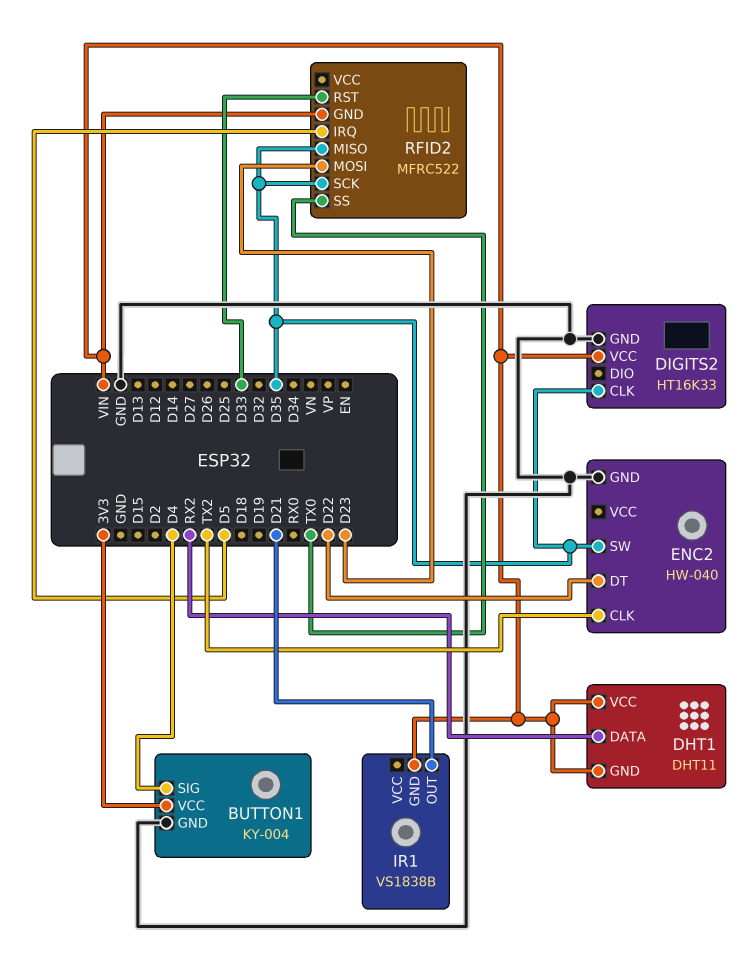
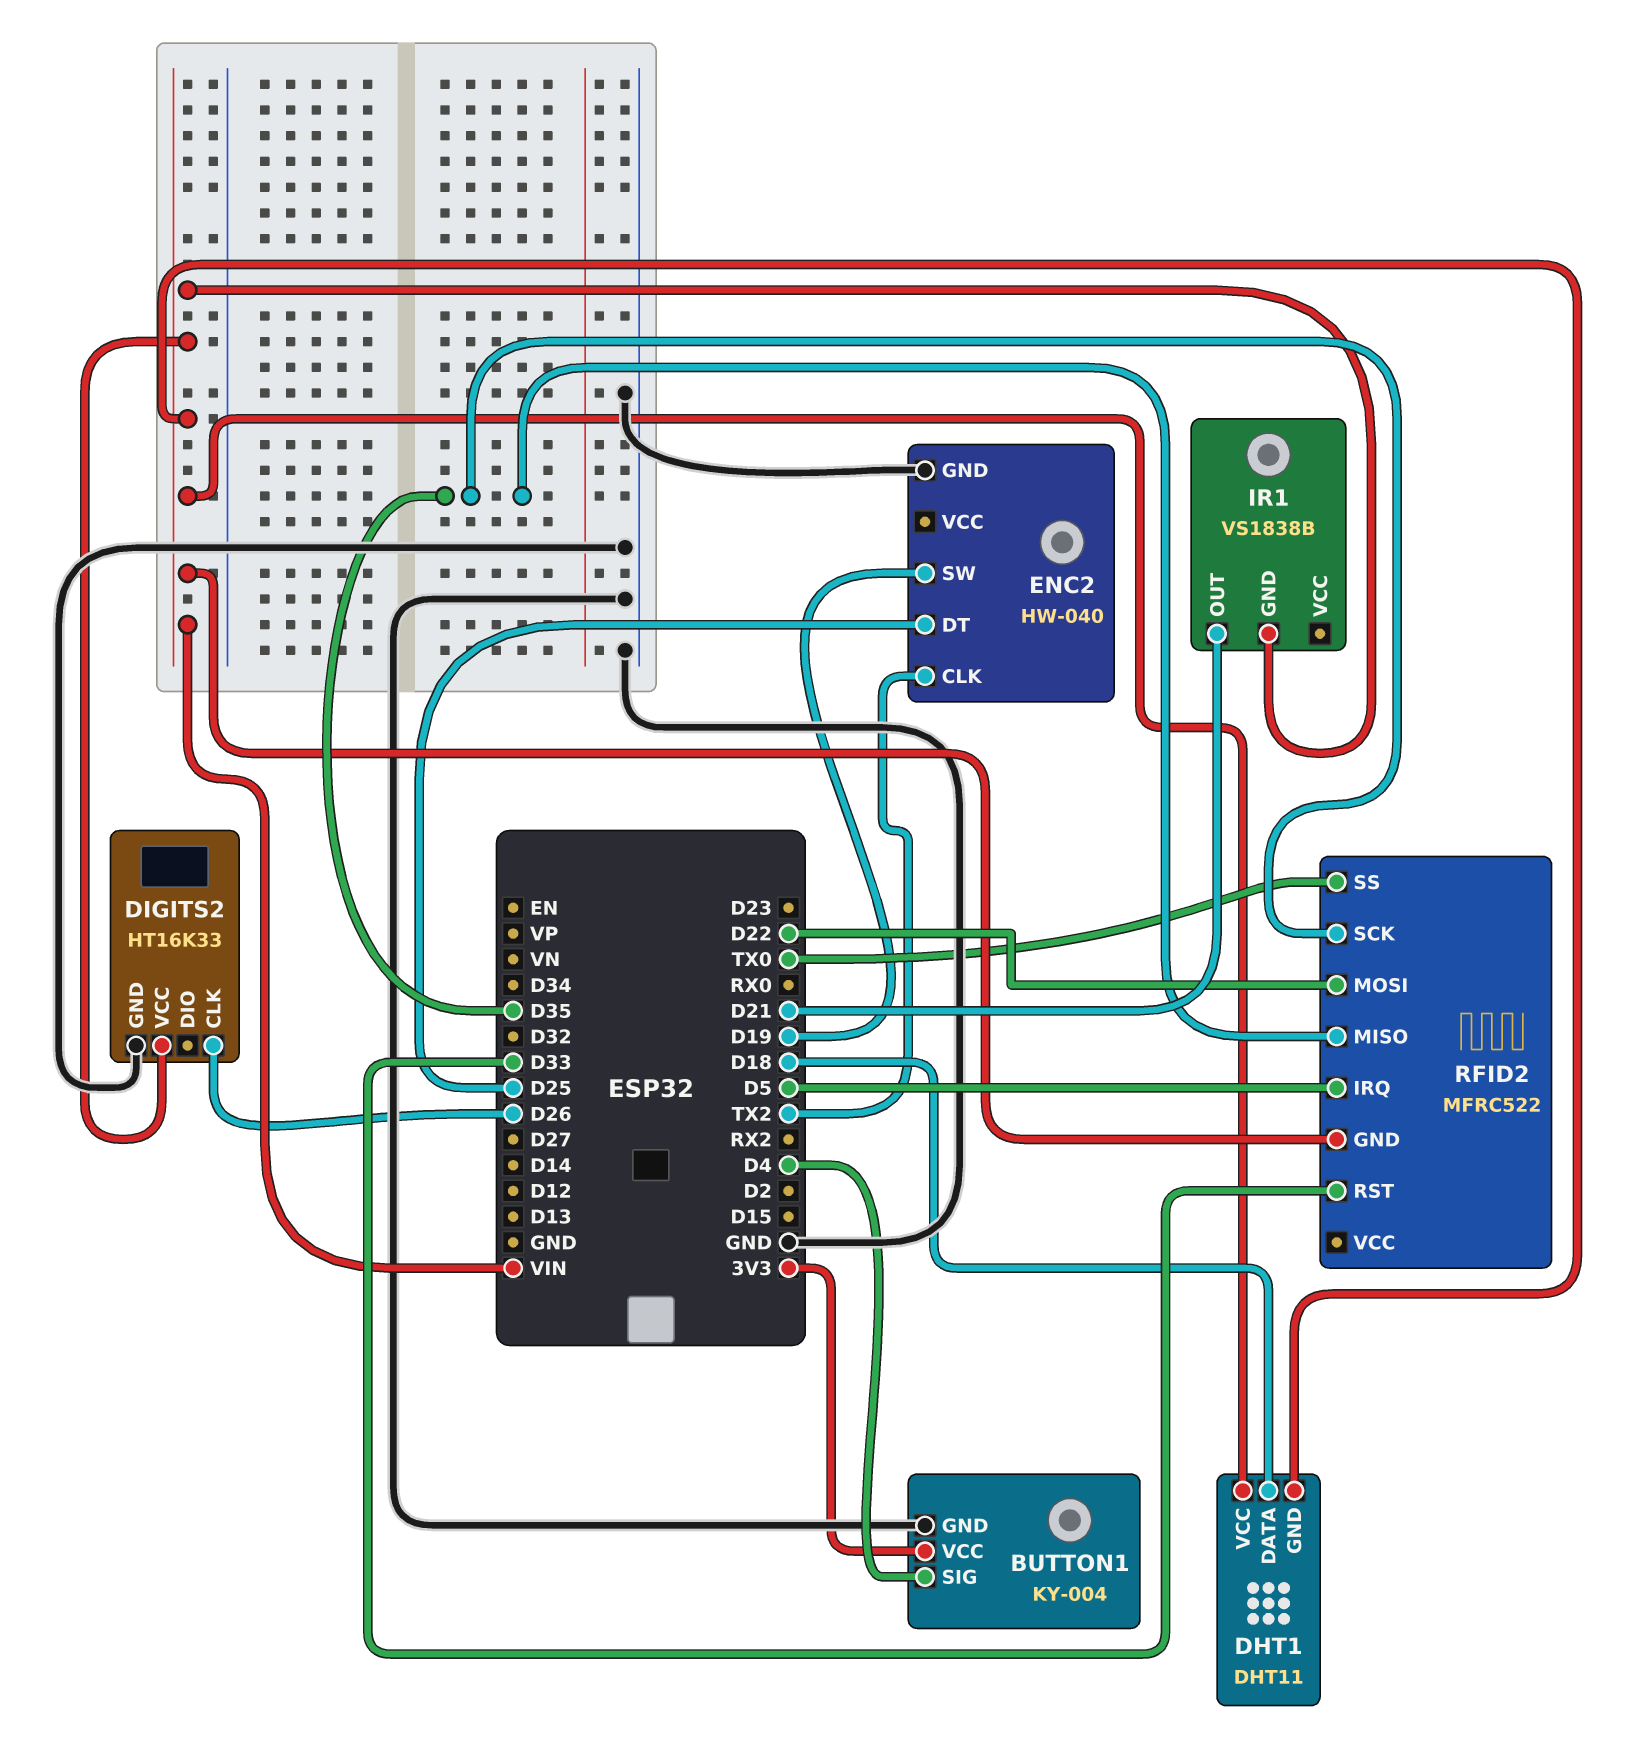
DHT1 pin DATA: RX2 -> D18
DIGITS2 pin CLK: D35 -> D26
ENC2 pin DT: D22 -> D25
ENC2 pin SW: D35 -> D19
RFID2 pin MOSI: D23 -> D22

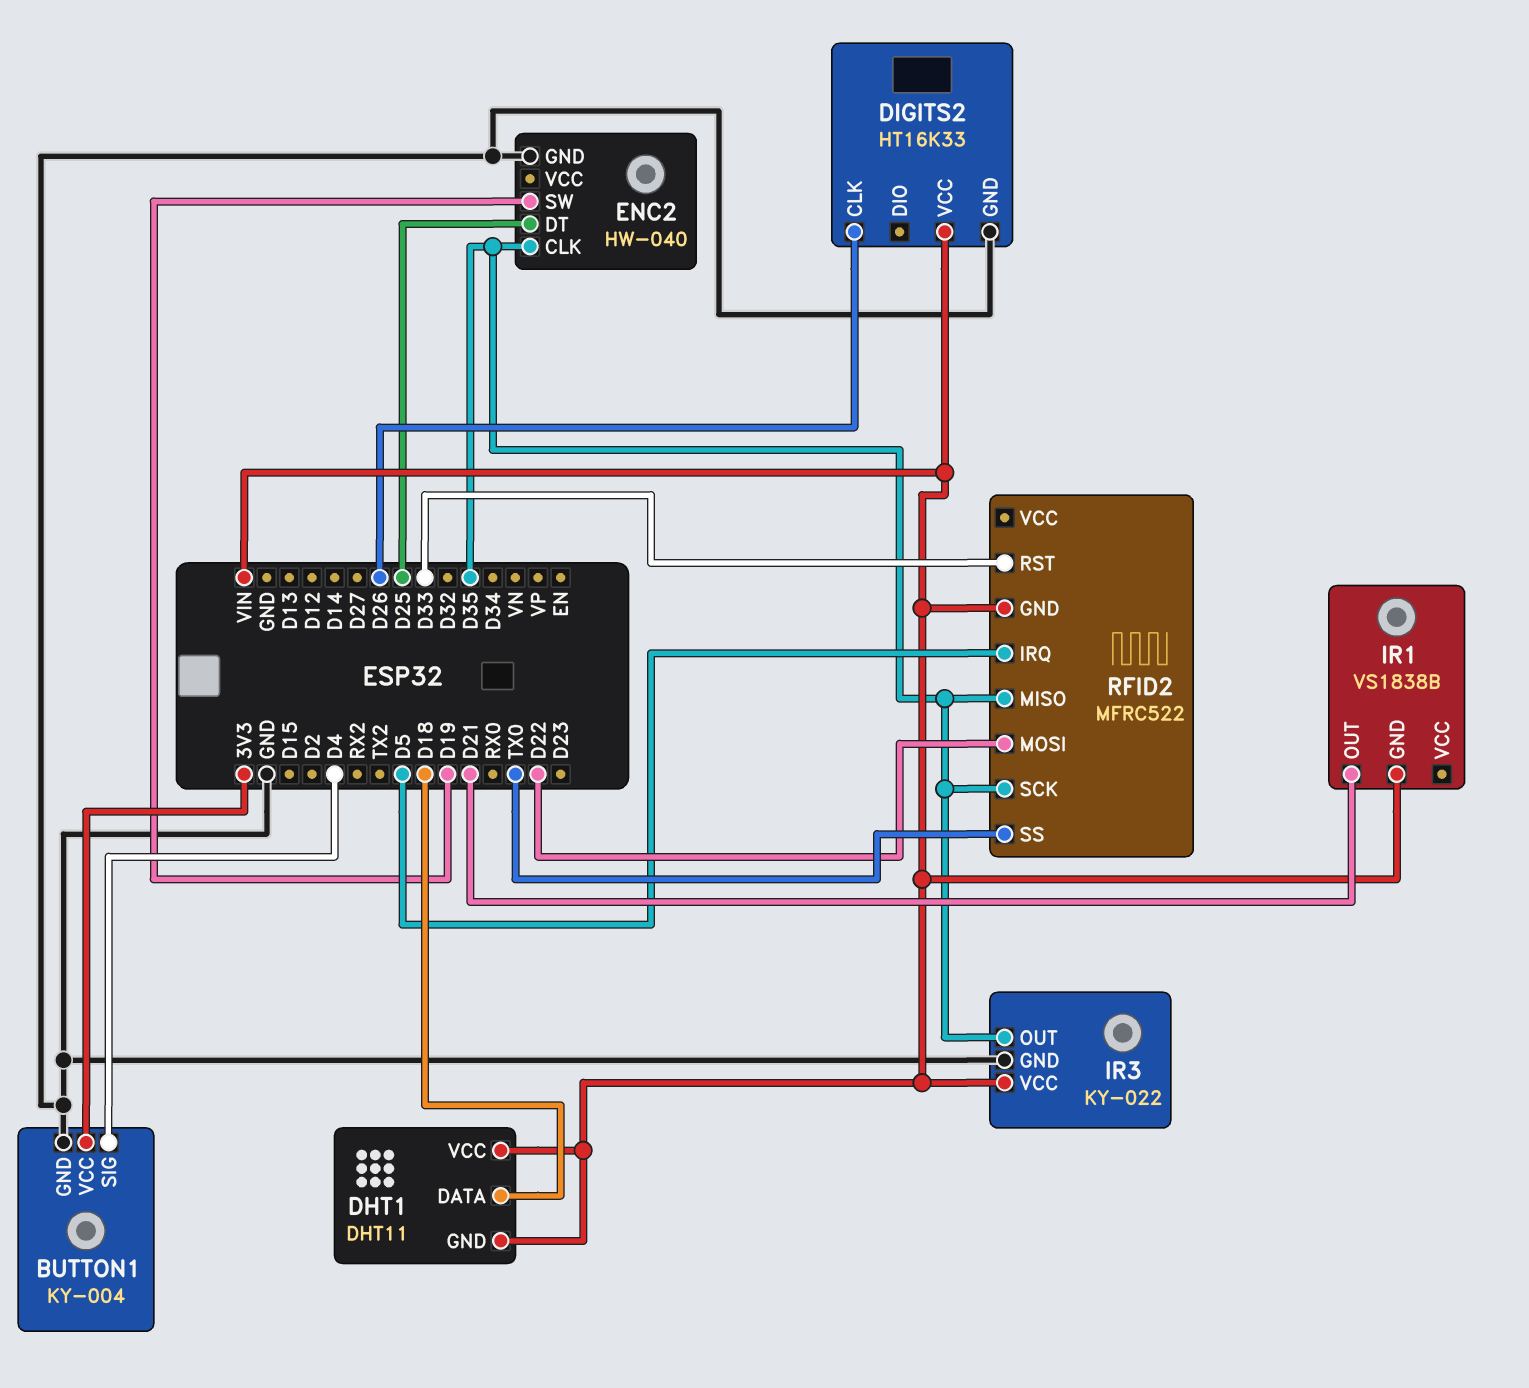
ENC2 pin CLK: TX2 -> D35
IR3: none -> KY-022
IR3 pin GND: none -> GND
IR3 pin OUT: none -> D35
IR3 pin VCC: none -> VIN

